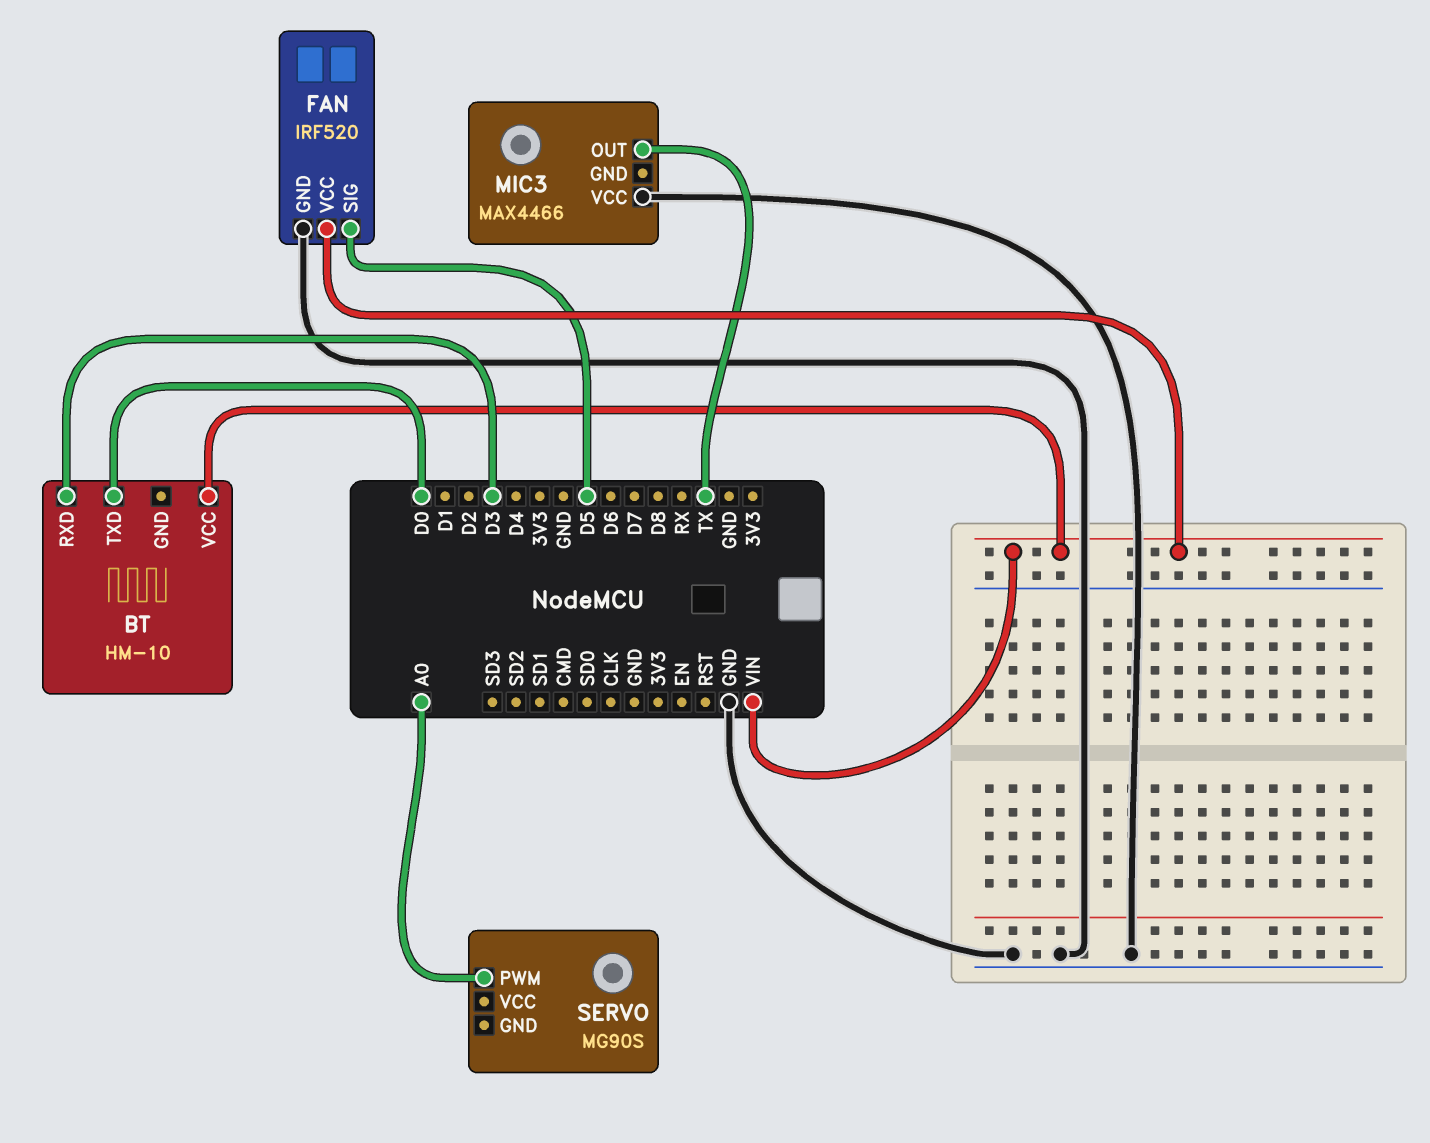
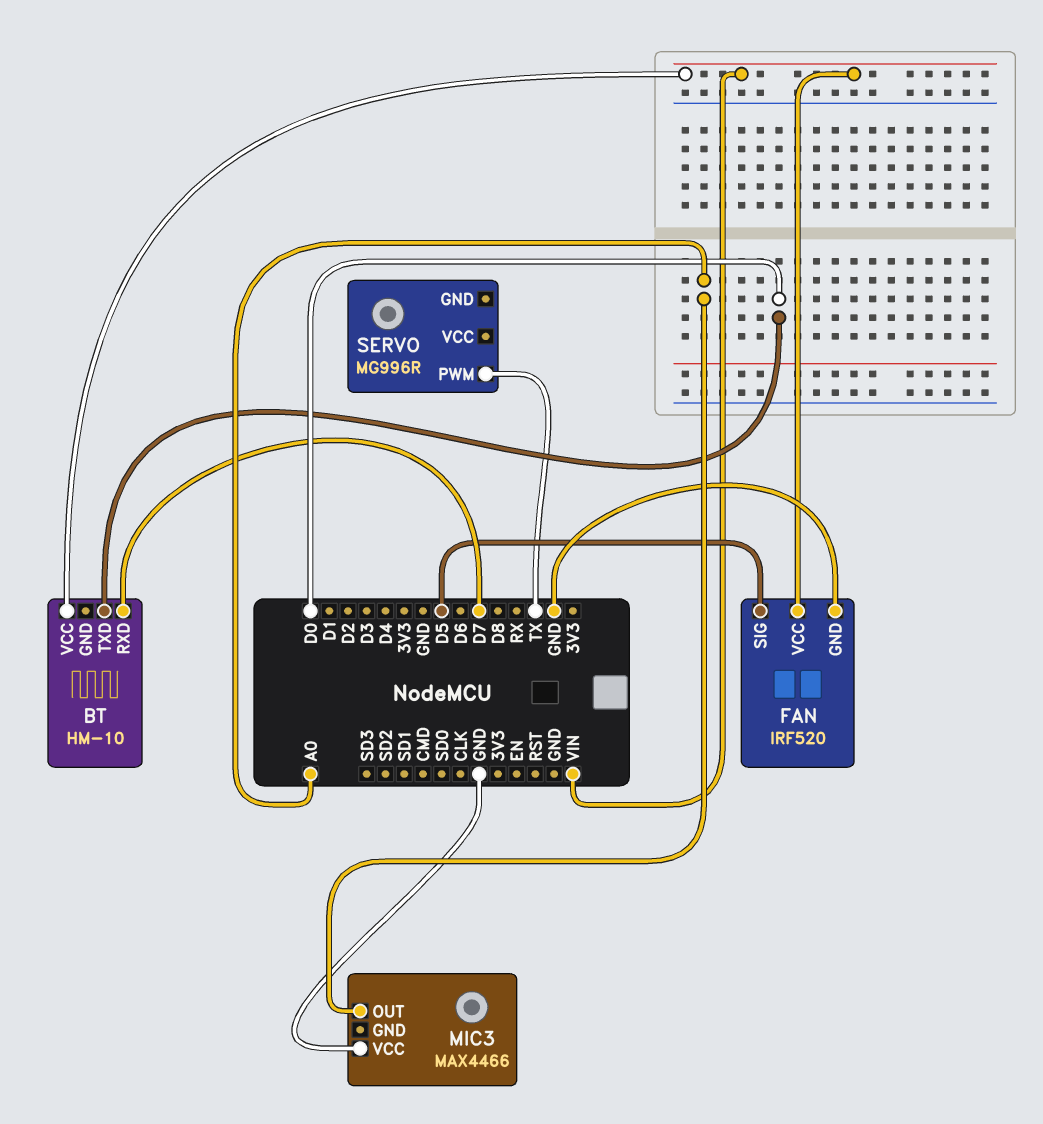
BT pin RXD: D3 -> D7
MIC3 pin OUT: TX -> A0
SERVO: MG90S -> MG996R
SERVO pin PWM: A0 -> TX

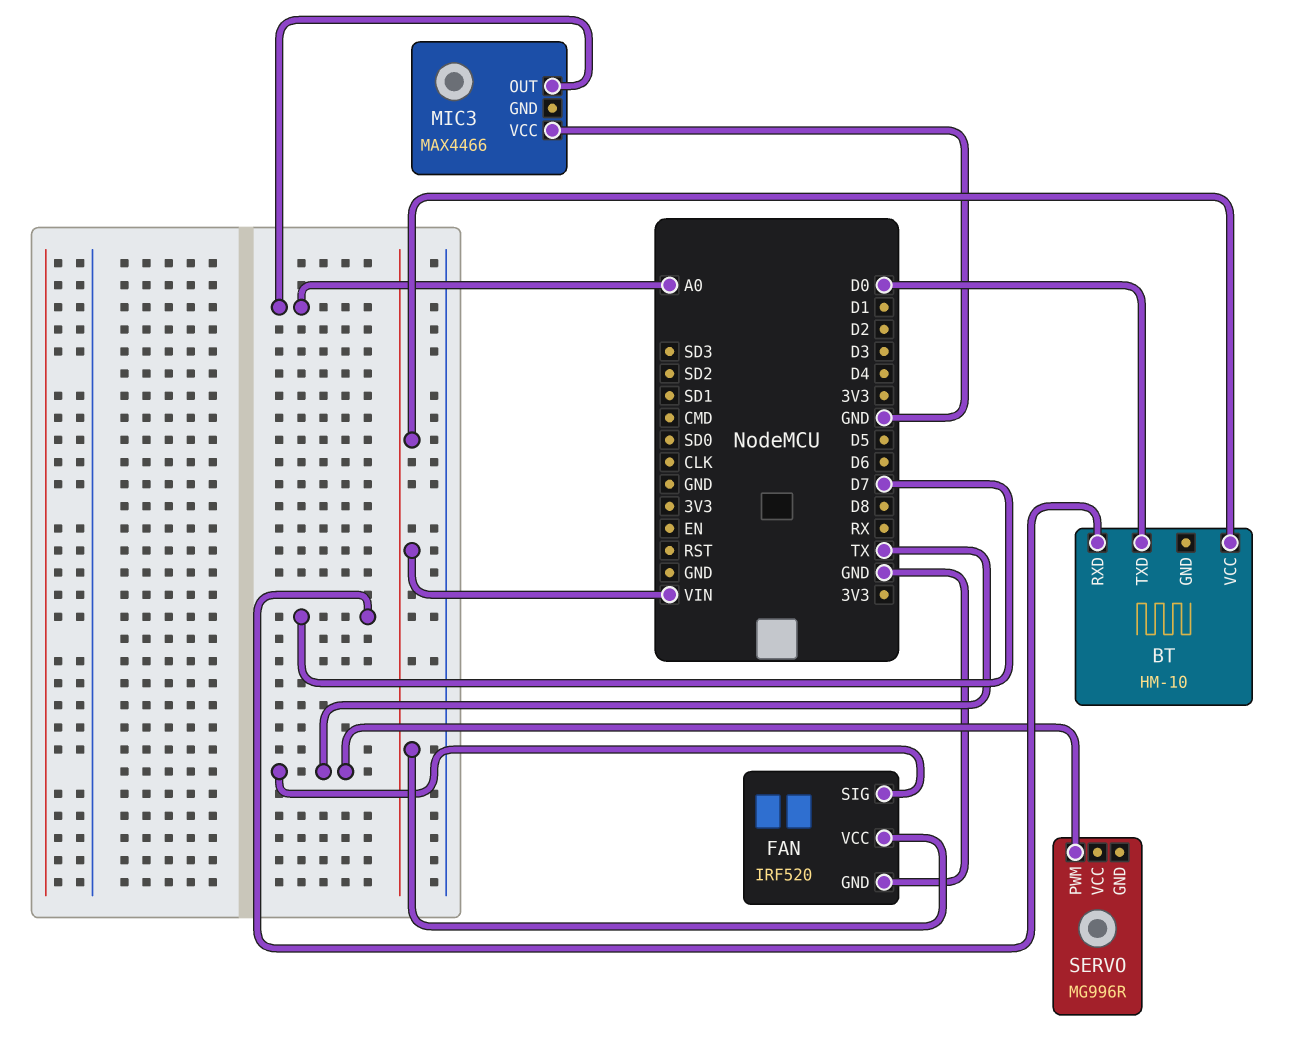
FAN pin SIG: D5 -> TX

